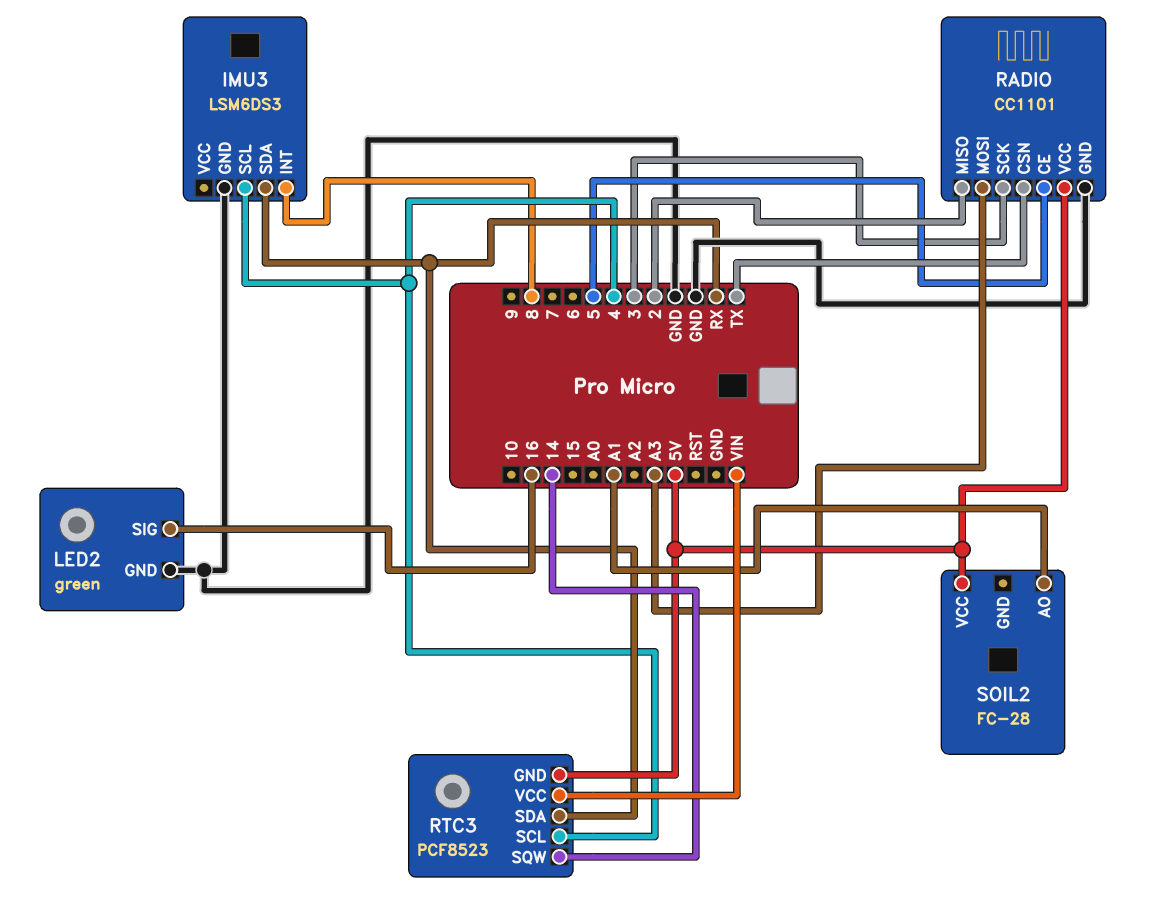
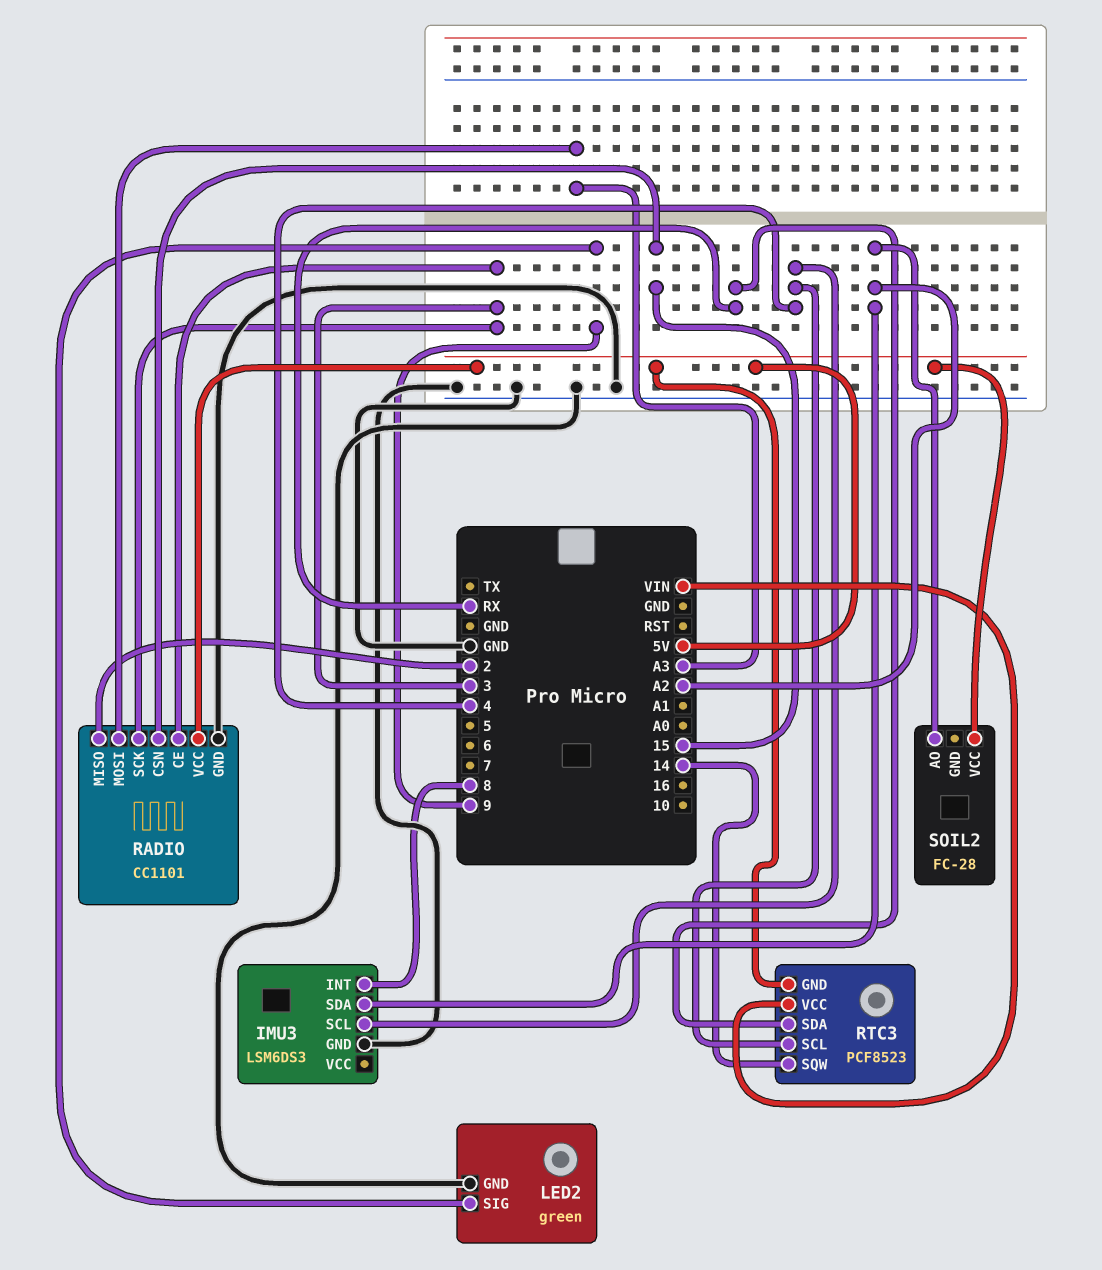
IMU3 pin SDA: RX -> A2
LED2 pin SIG: 16 -> 9
RADIO pin CE: 5 -> 3
RADIO pin CSN: TX -> 15
SOIL2 pin AO: A1 -> A2

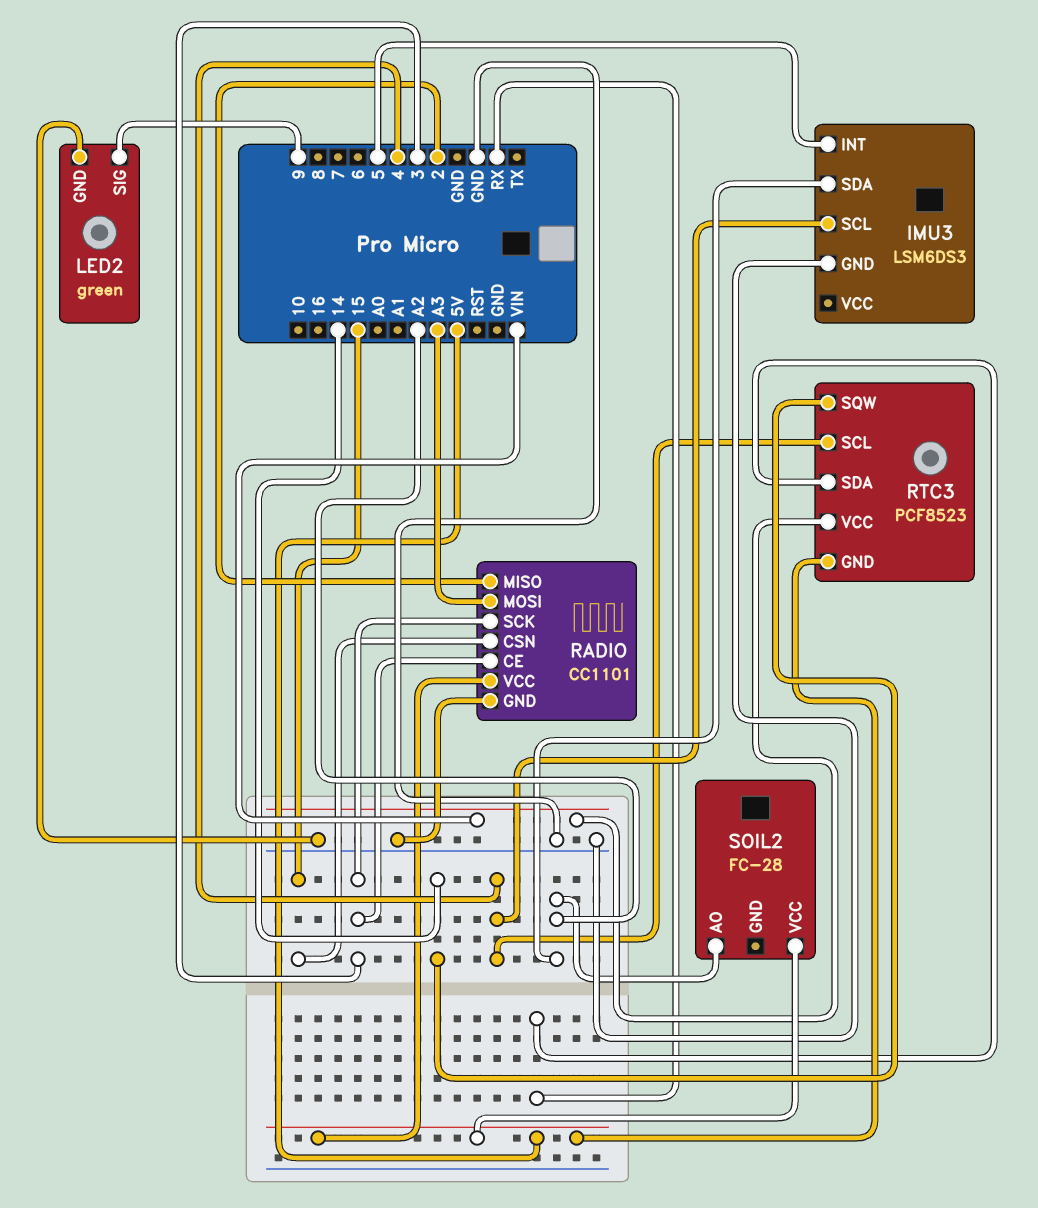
IMU3 pin INT: 8 -> 5

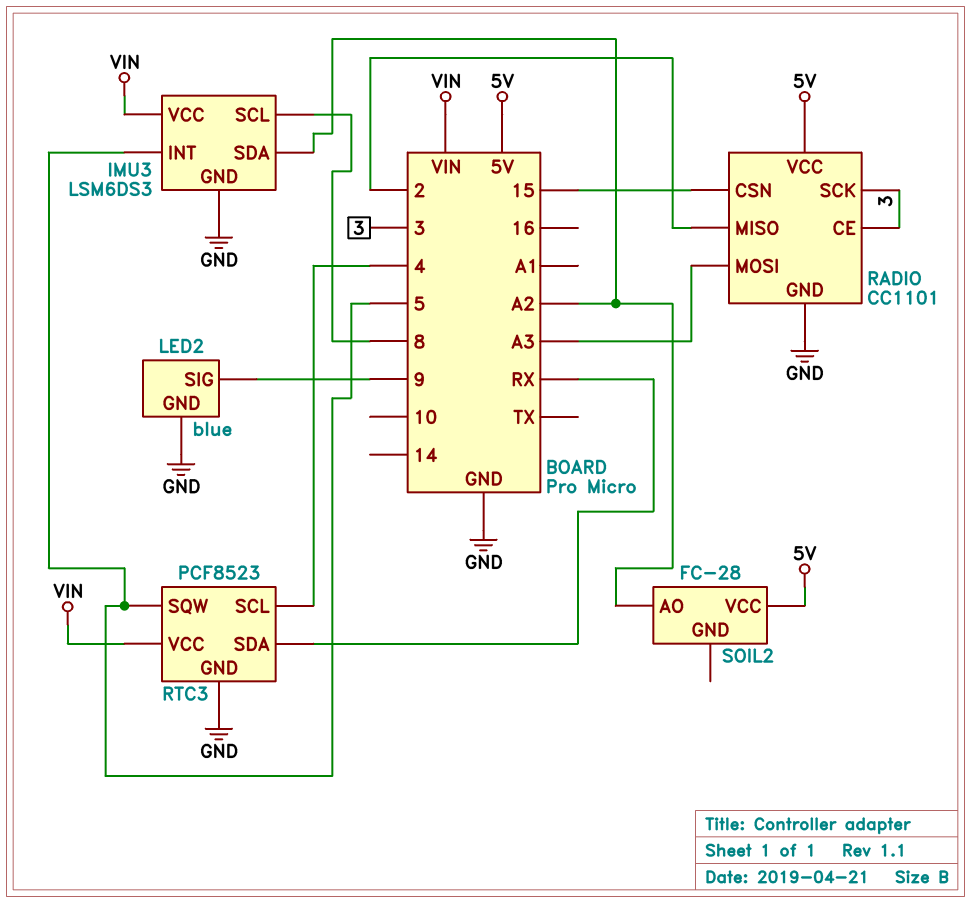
IMU3 pin SCL: 4 -> 8
IMU3 pin VCC: none -> VIN
LED2: green -> blue
RTC3 pin GND: 5V -> GND
RTC3 pin SQW: 14 -> 5

